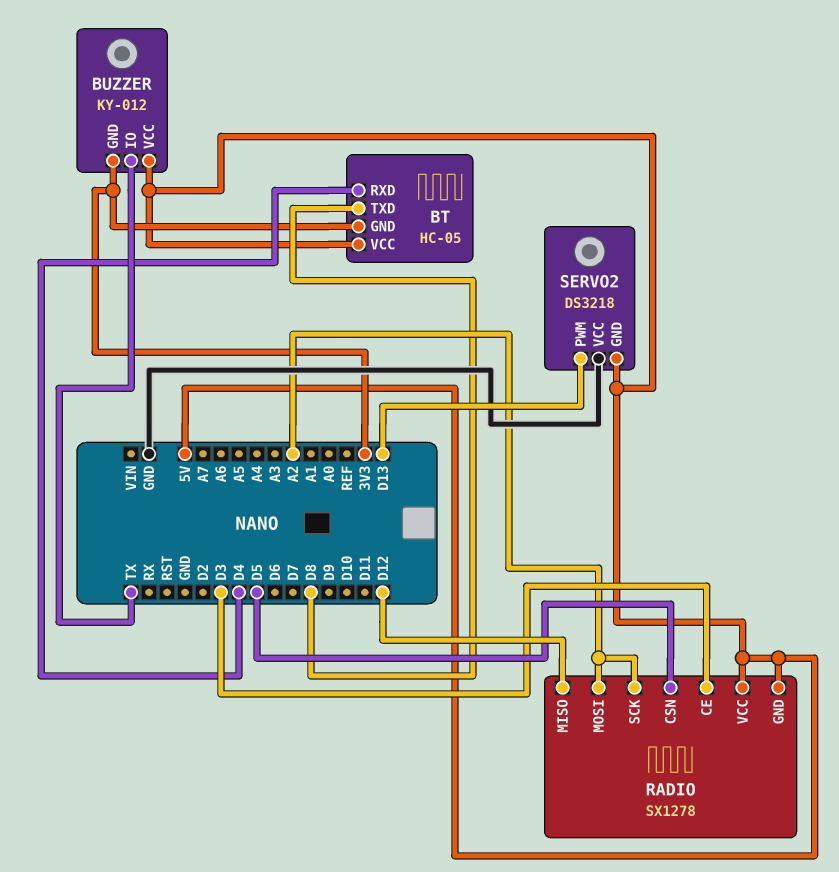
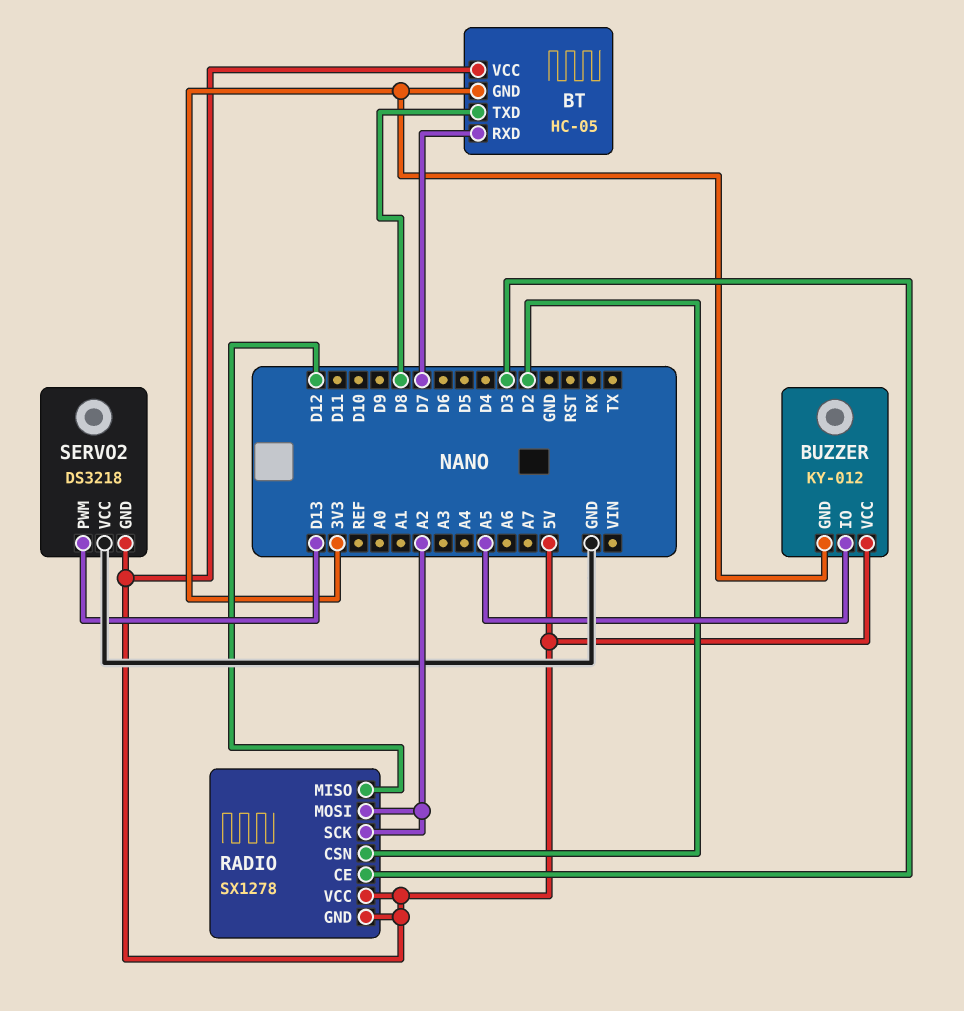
BT pin RXD: D4 -> D7
BUZZER pin IO: TX -> A5
RADIO pin CSN: D5 -> D2

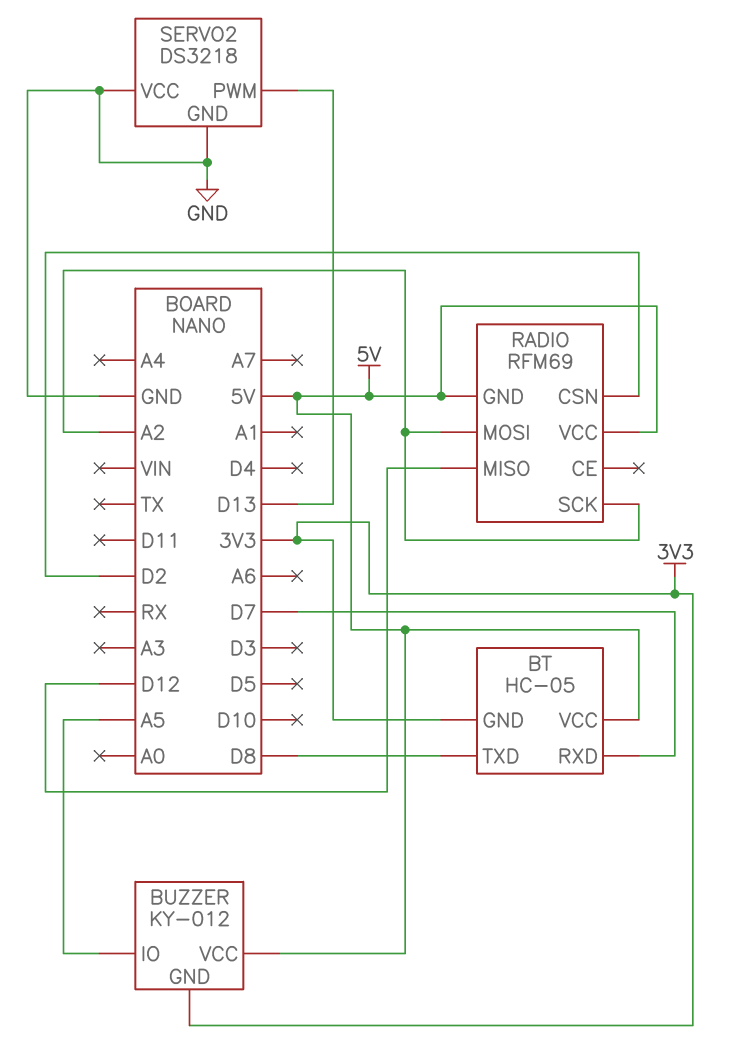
RADIO: SX1278 -> RFM69
RADIO pin CE: D3 -> none
SERVO2 pin GND: 5V -> GND

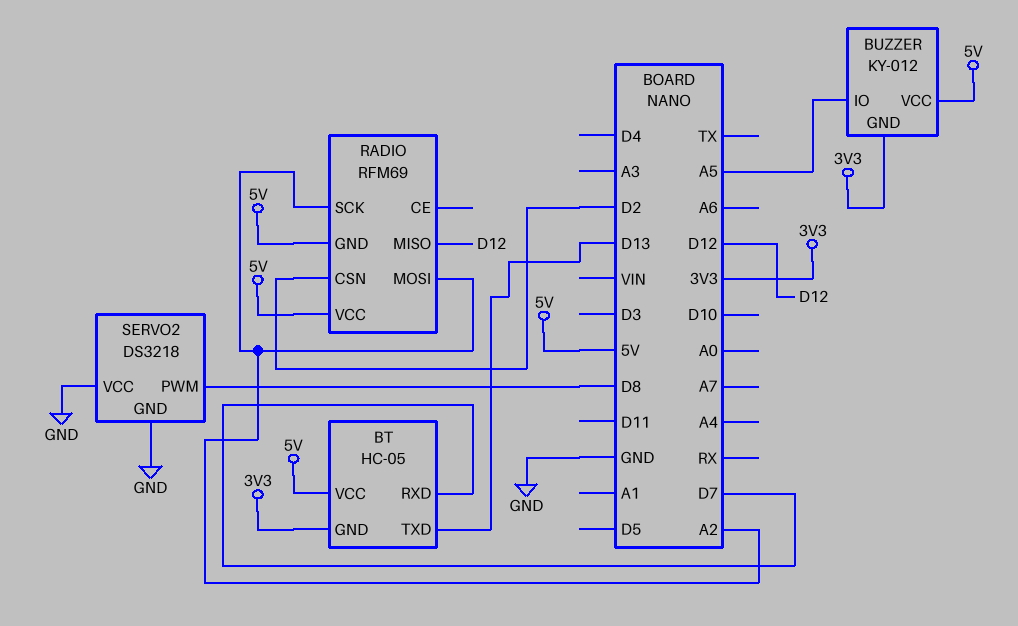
BT pin TXD: D8 -> D13
SERVO2 pin PWM: D13 -> D8

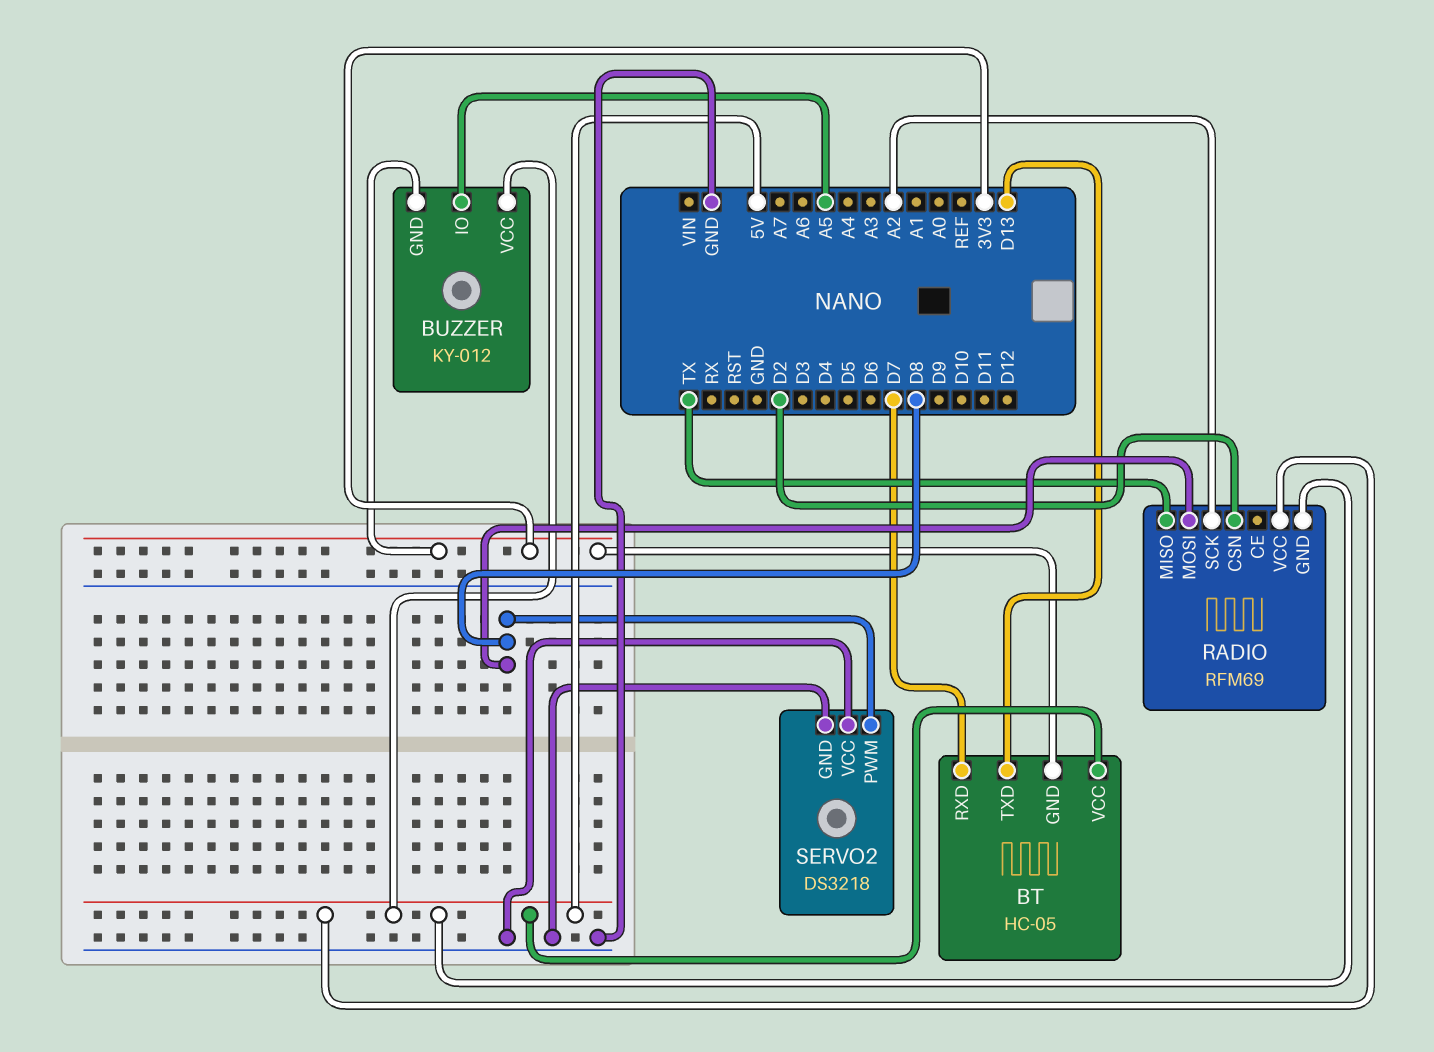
RADIO pin MISO: D12 -> TX
RADIO pin MOSI: A2 -> D8

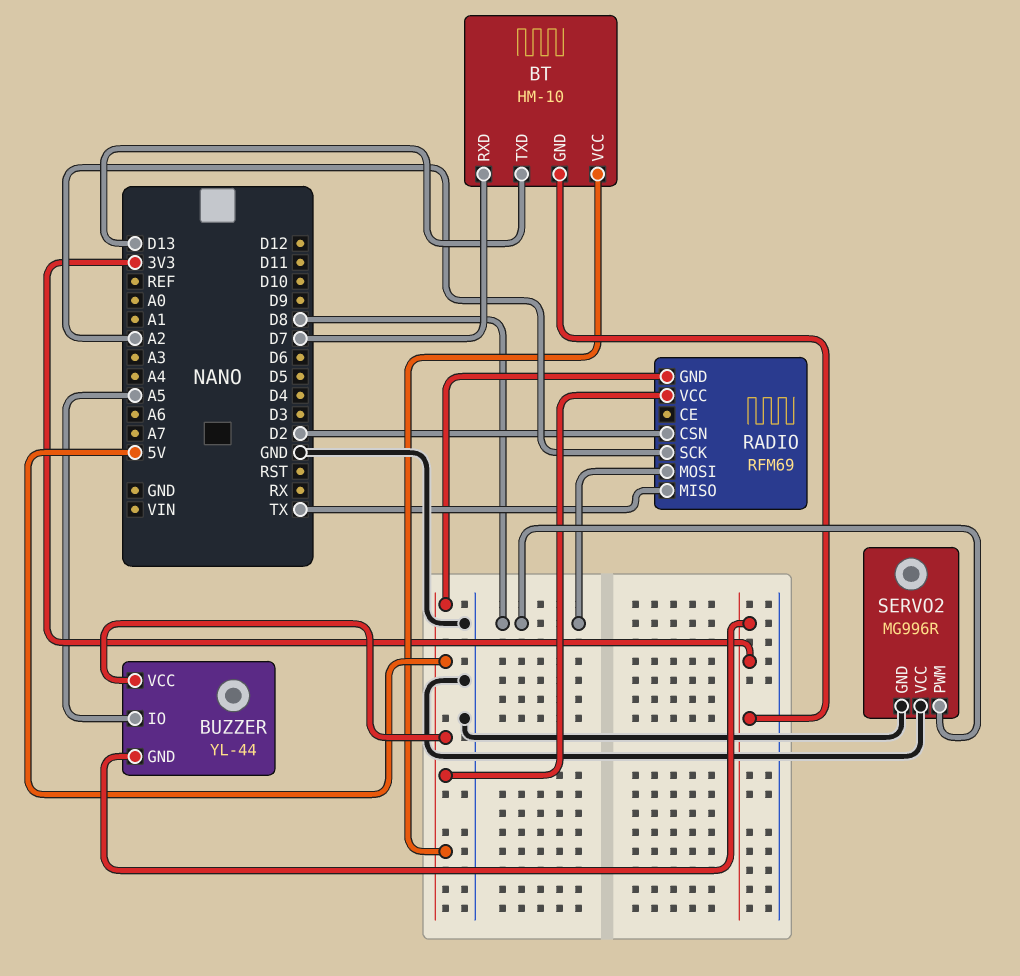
BT: HC-05 -> HM-10
BUZZER: KY-012 -> YL-44
SERVO2: DS3218 -> MG996R

